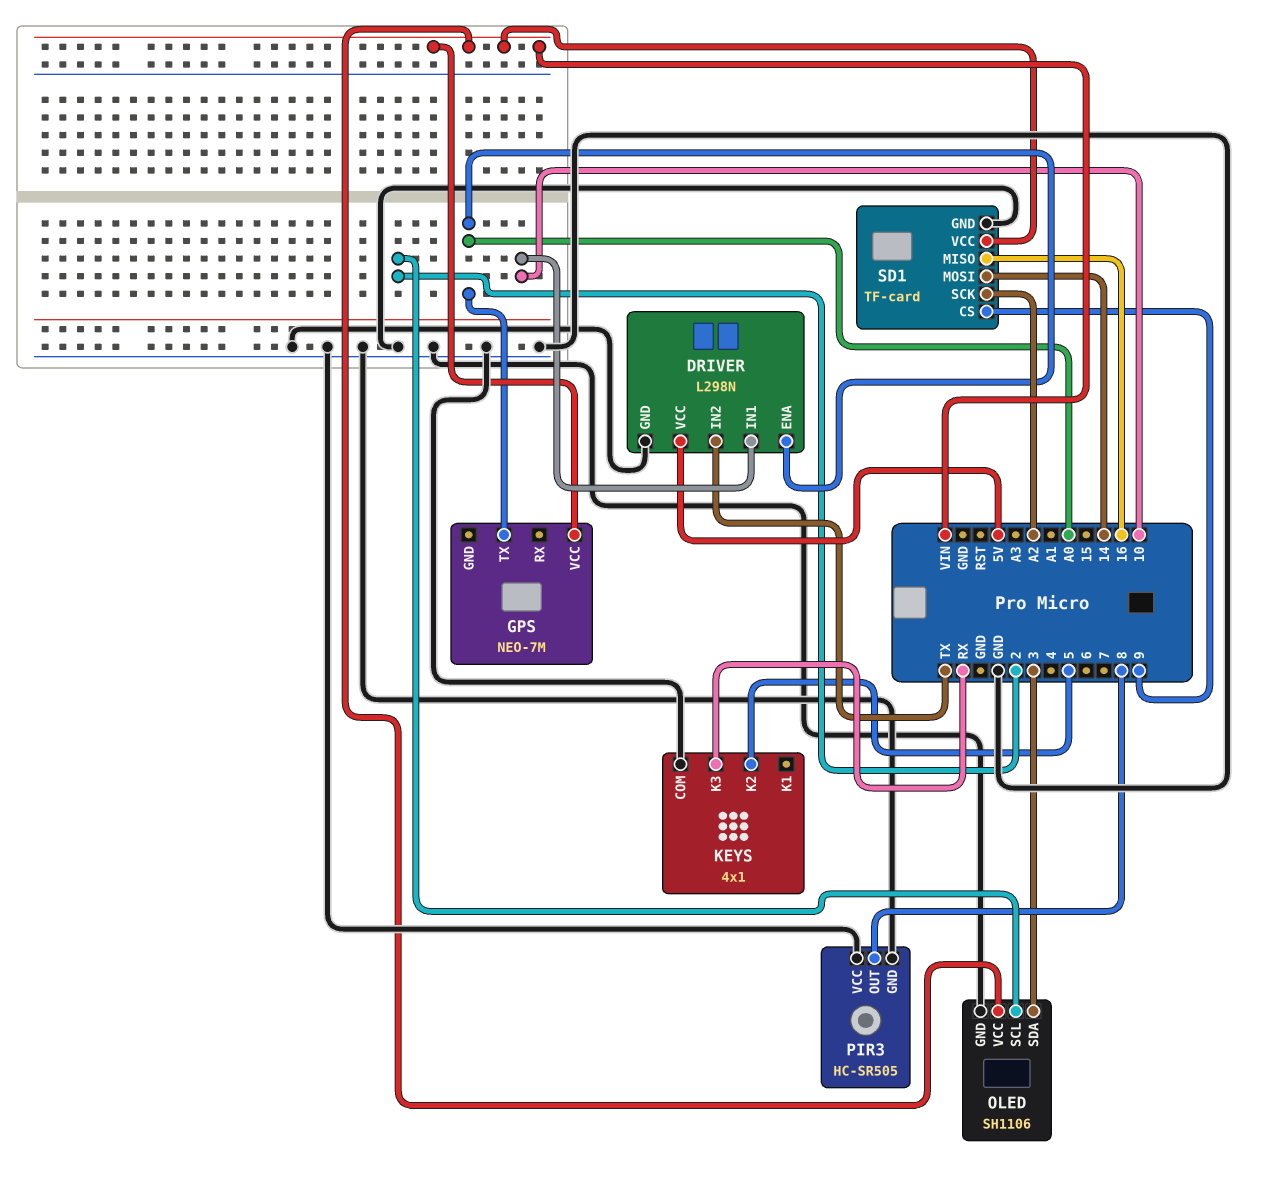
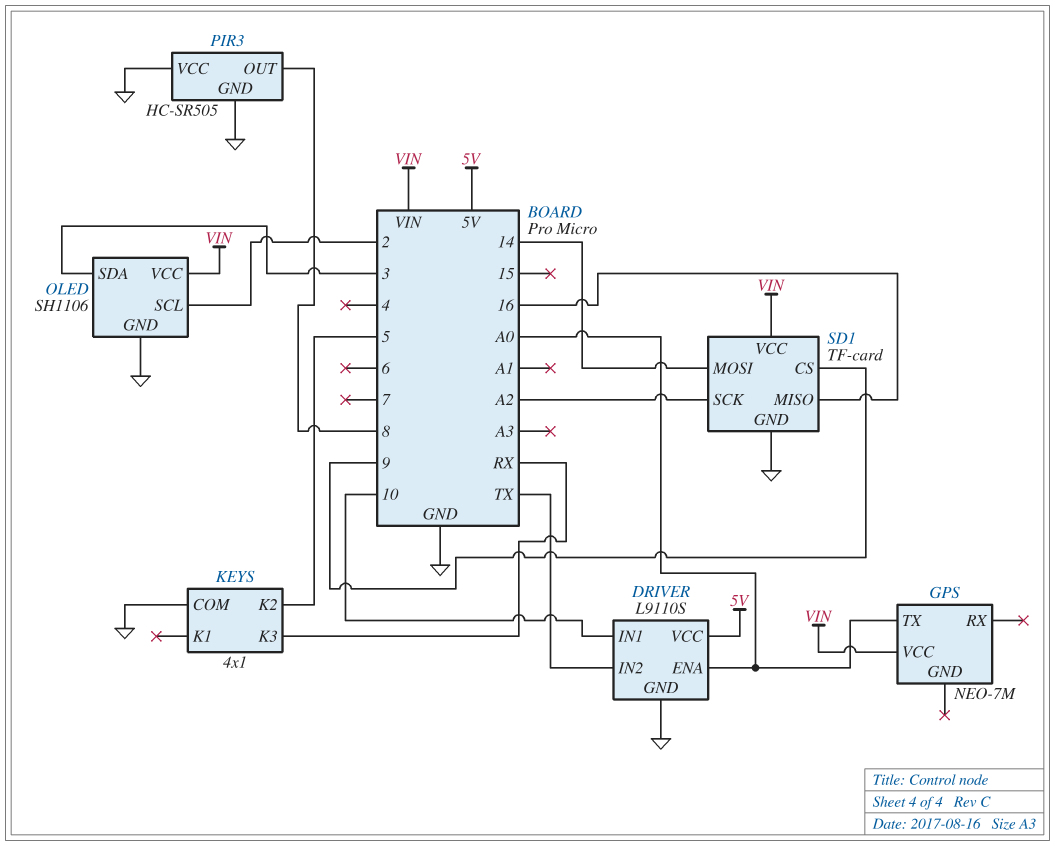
DRIVER: L298N -> L9110S

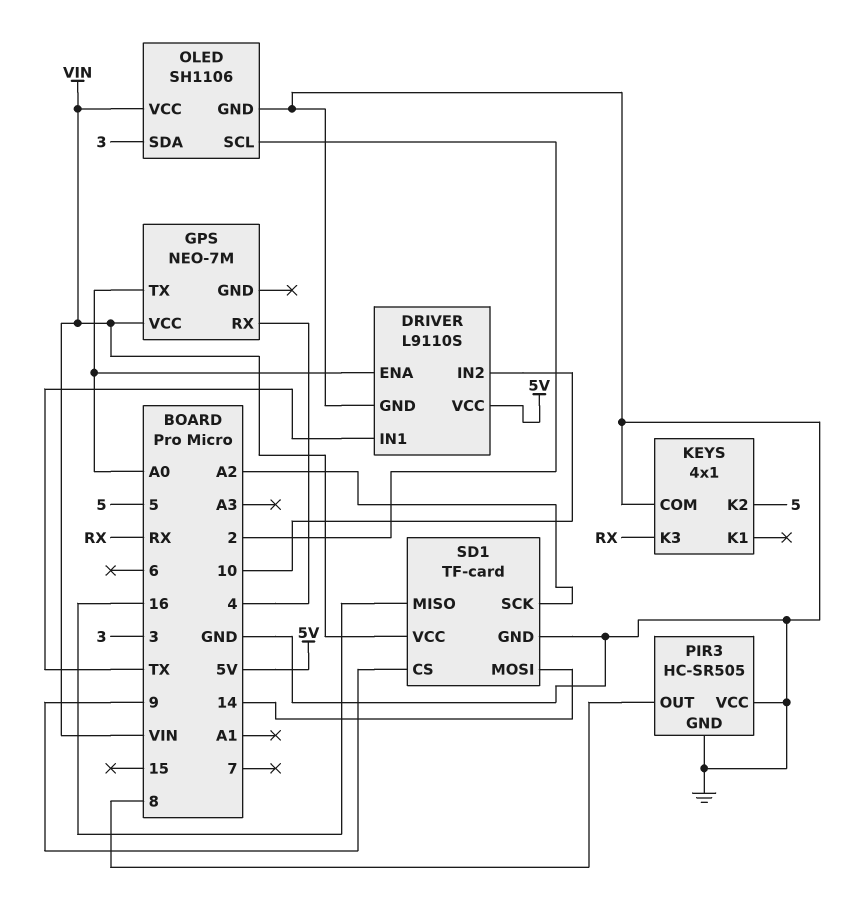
DRIVER pin IN1: 10 -> TX
DRIVER pin IN2: TX -> 10
GPS pin RX: none -> 4

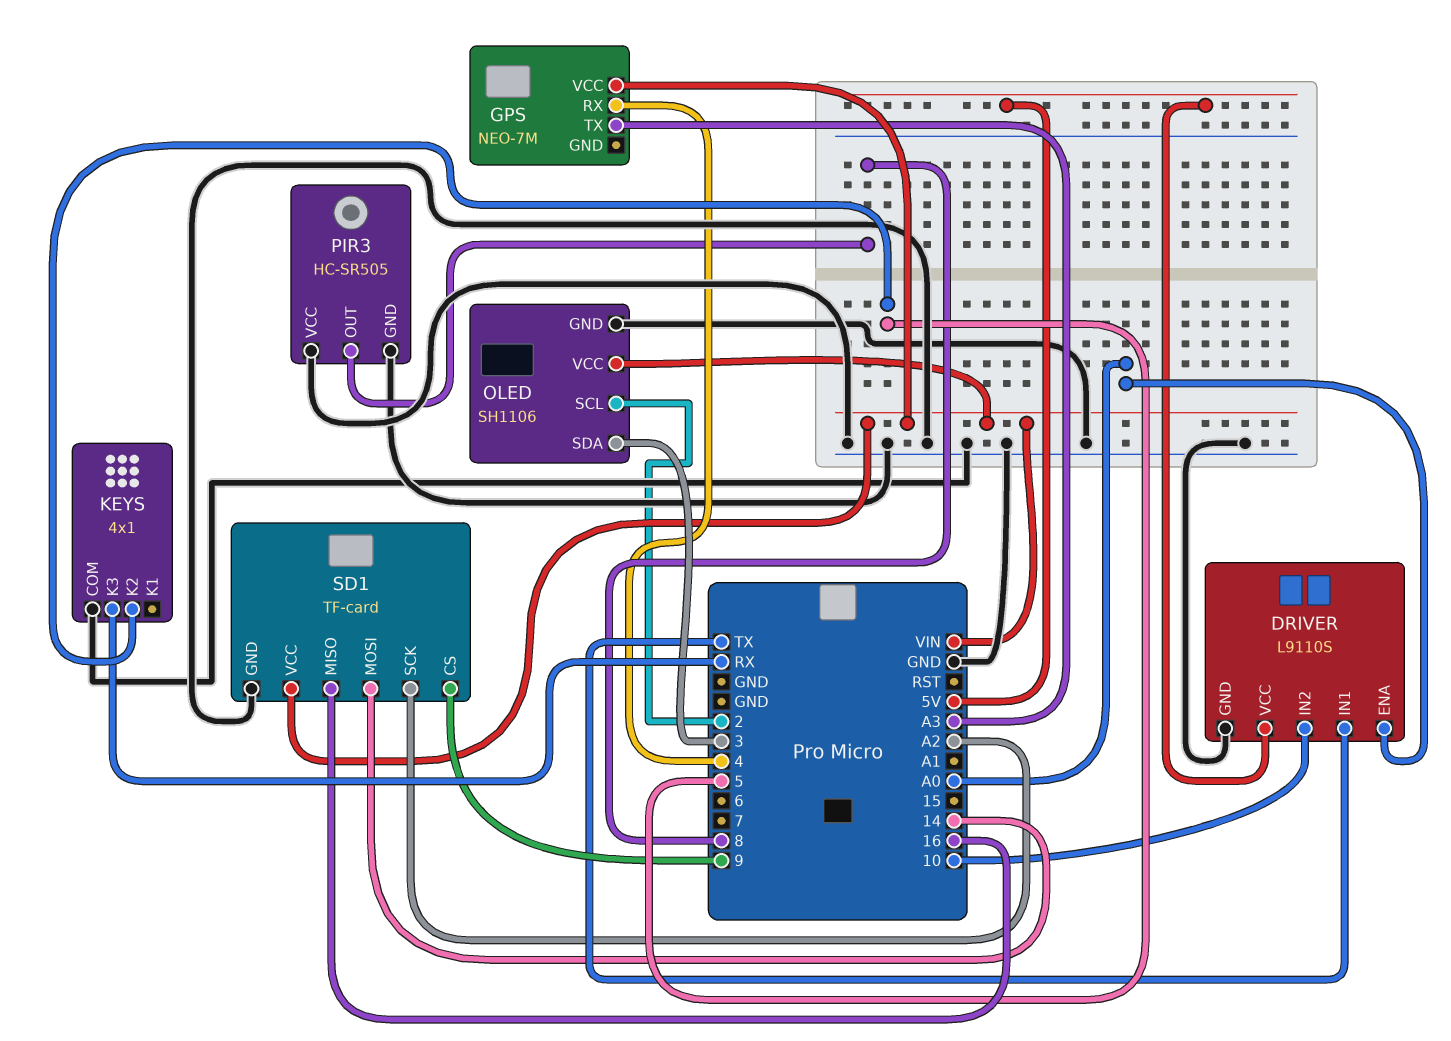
GPS pin TX: A0 -> A3

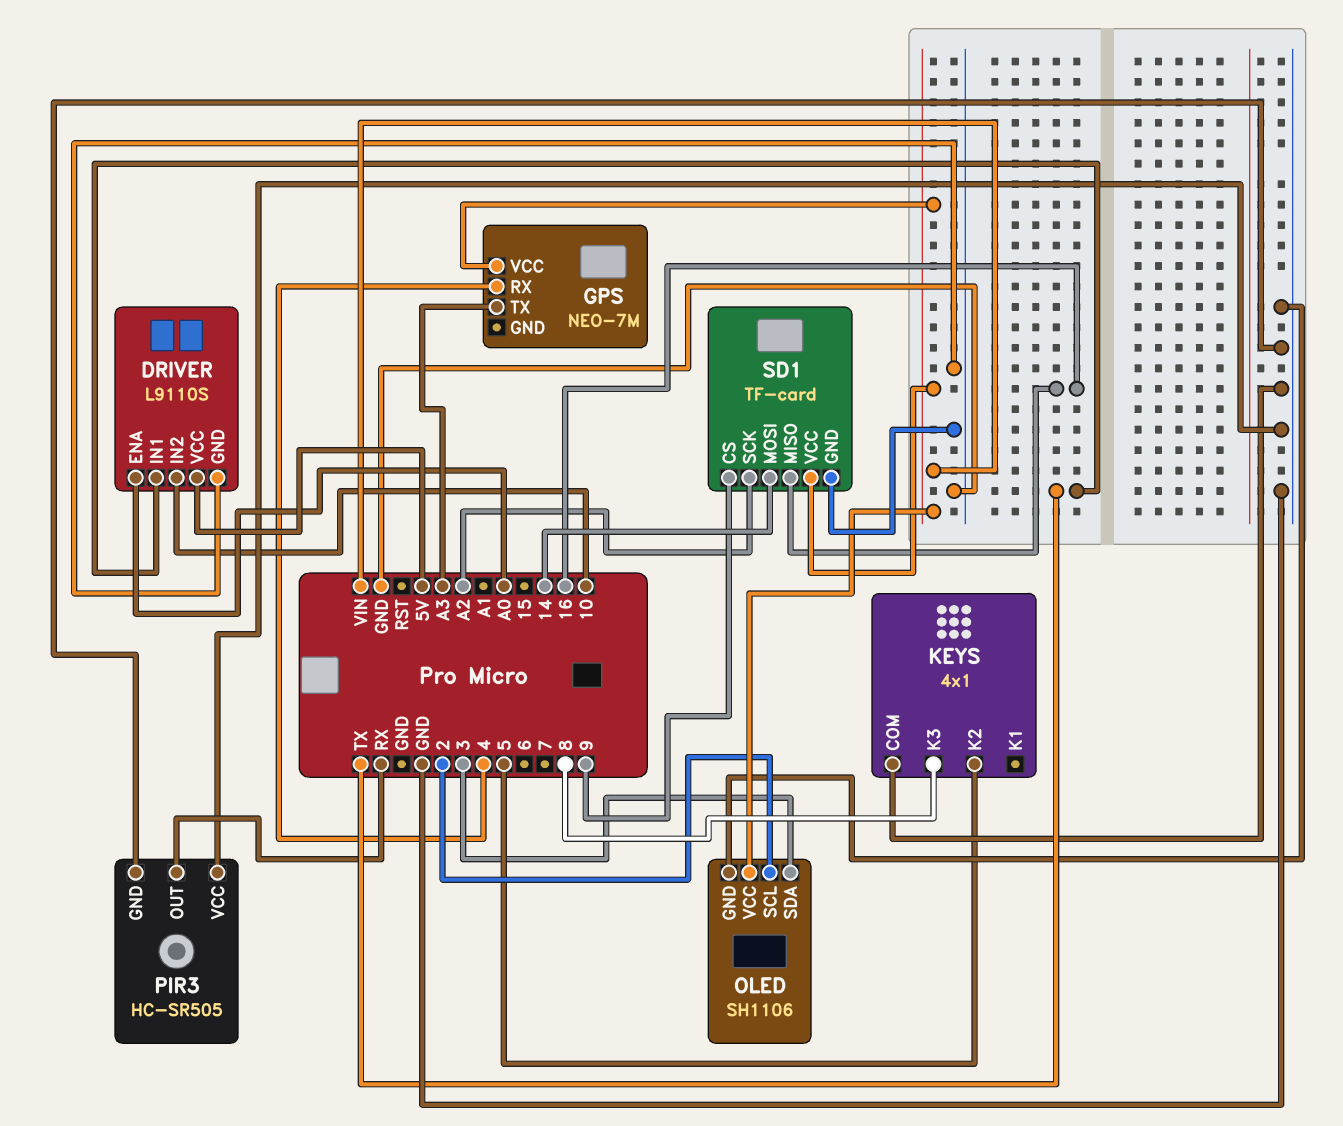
KEYS pin K3: RX -> 8
PIR3 pin OUT: 8 -> RX

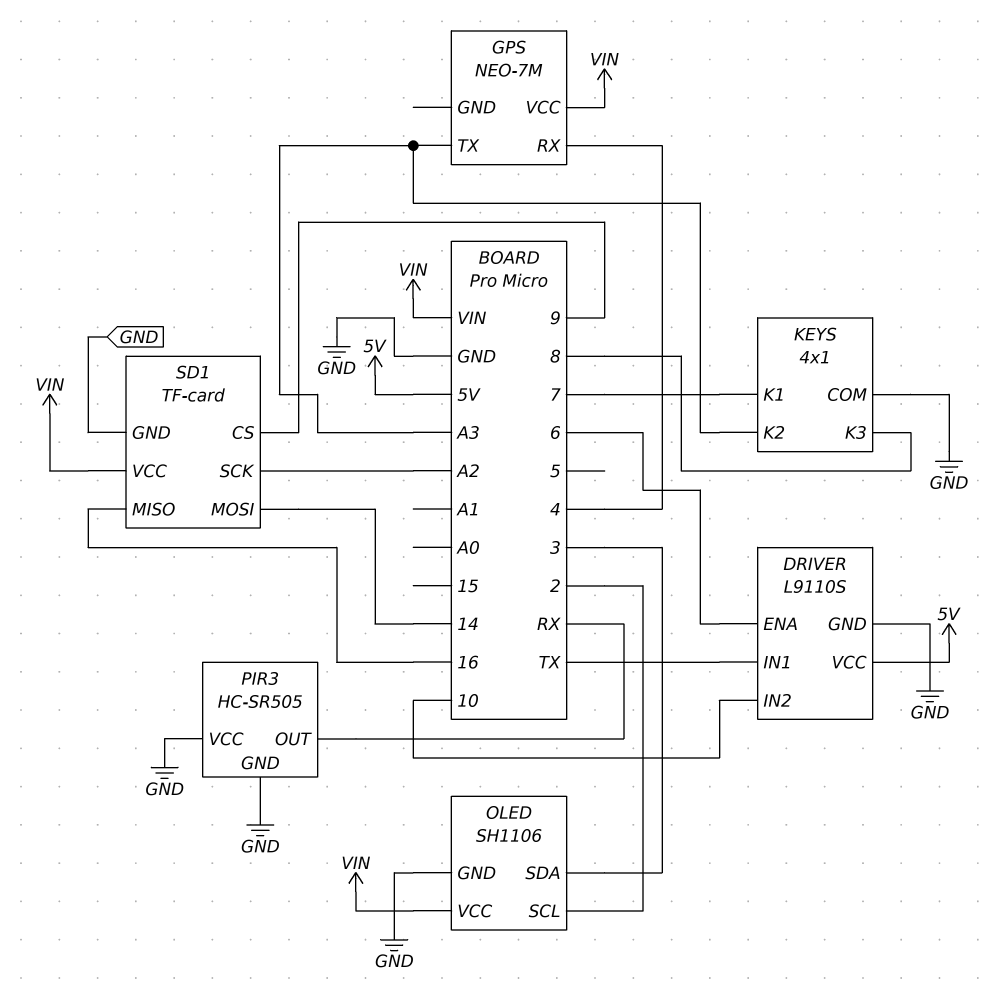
DRIVER pin ENA: A0 -> 6
KEYS pin K1: none -> 7
KEYS pin K2: 5 -> A3

